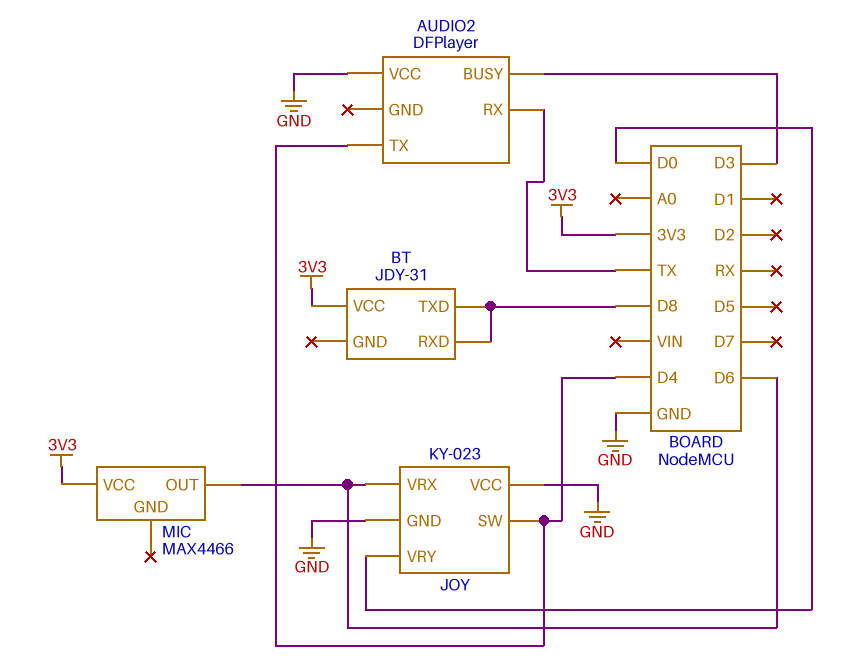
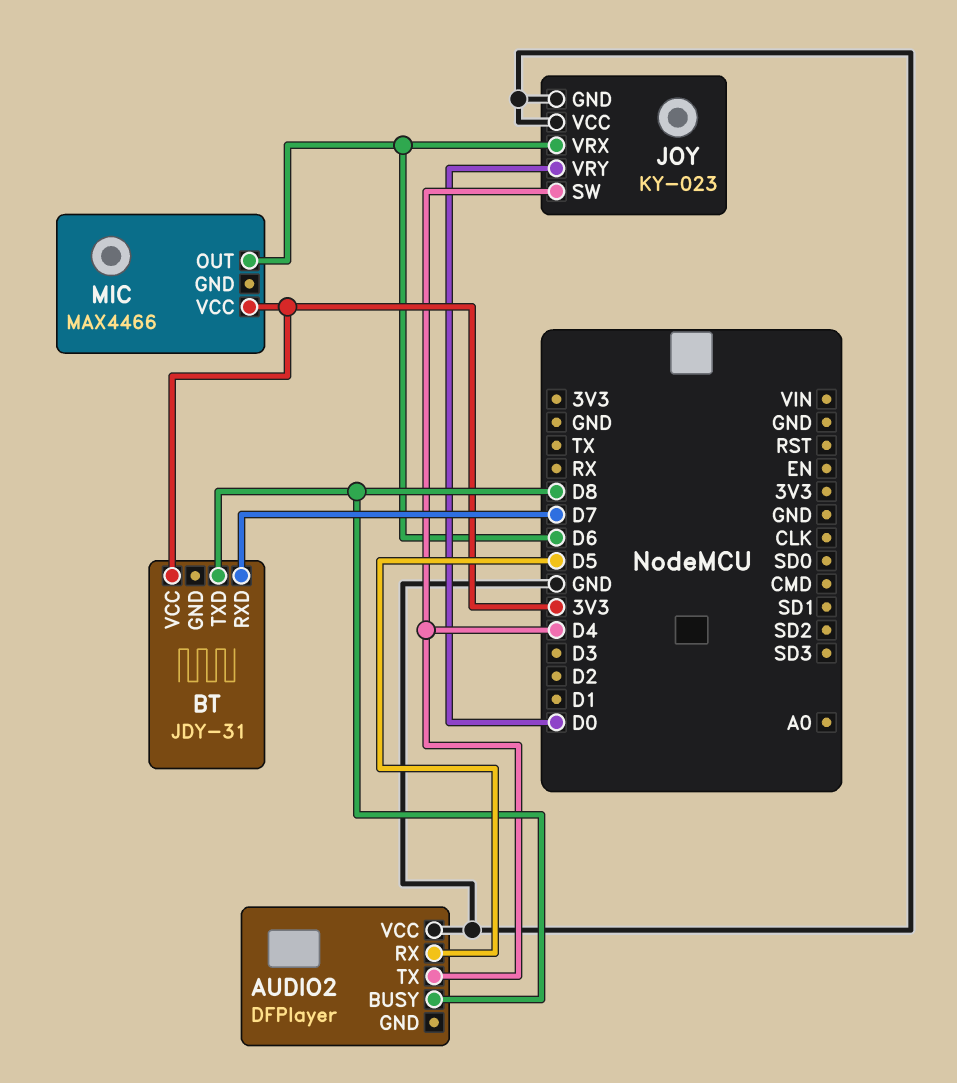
AUDIO2 pin BUSY: D3 -> D8
AUDIO2 pin RX: TX -> D5
BT pin RXD: D8 -> D7

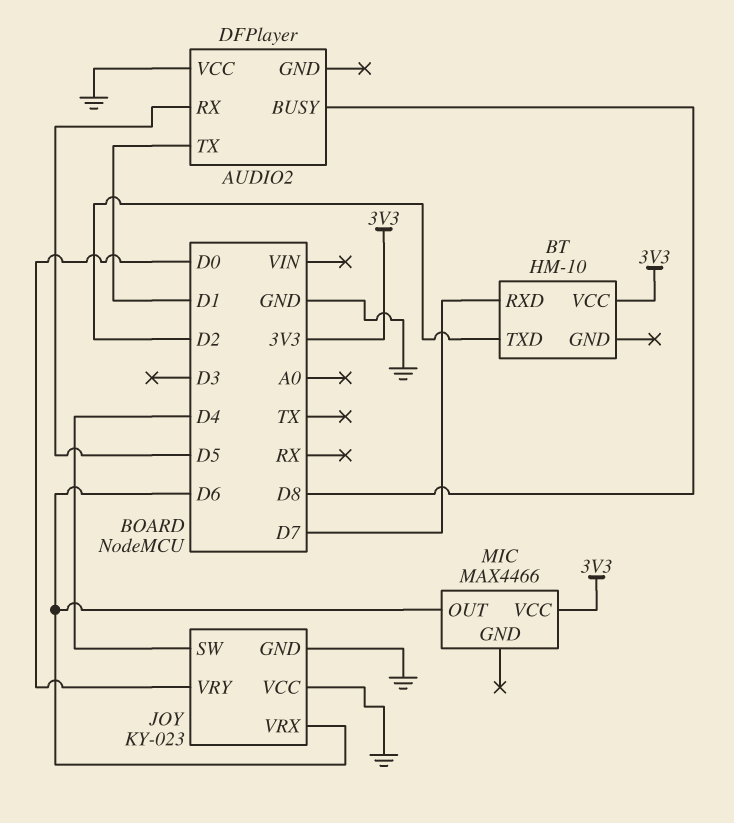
AUDIO2 pin TX: D4 -> D1
BT: JDY-31 -> HM-10
BT pin TXD: D8 -> D2

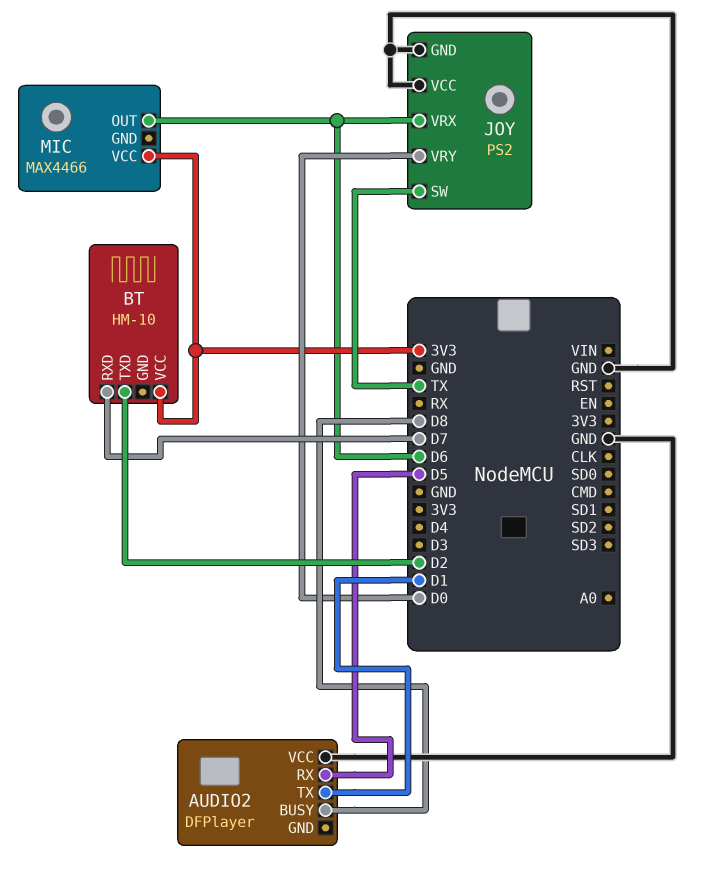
JOY: KY-023 -> PS2
JOY pin SW: D4 -> TX

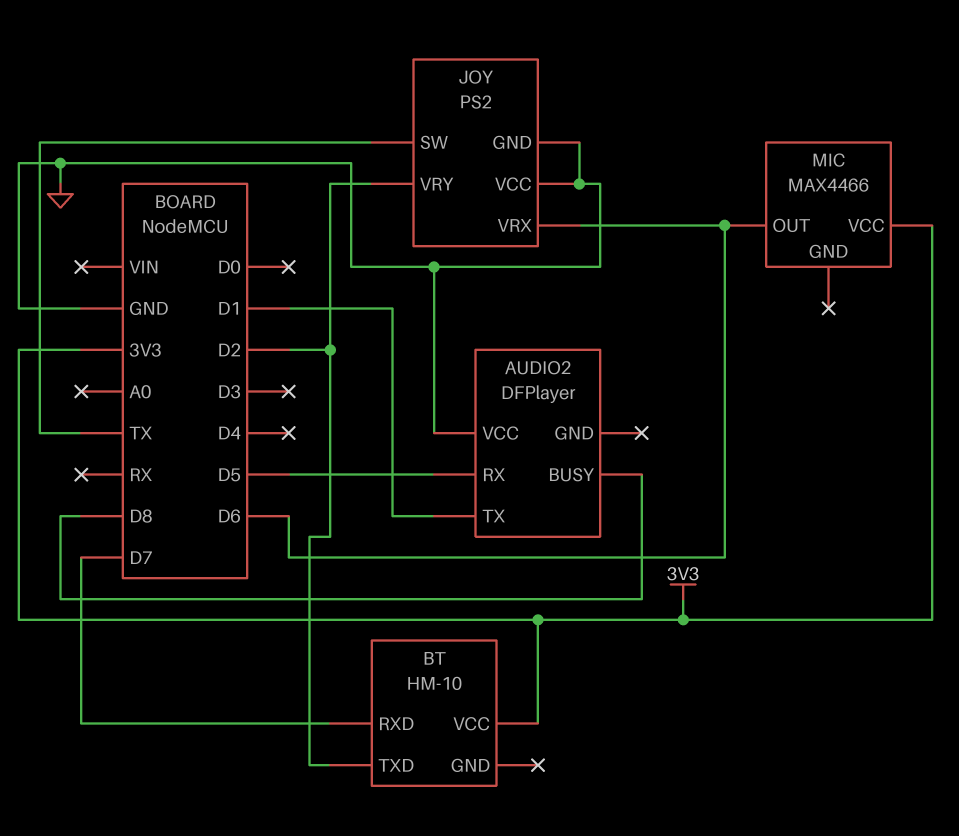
JOY pin VRY: D0 -> D2

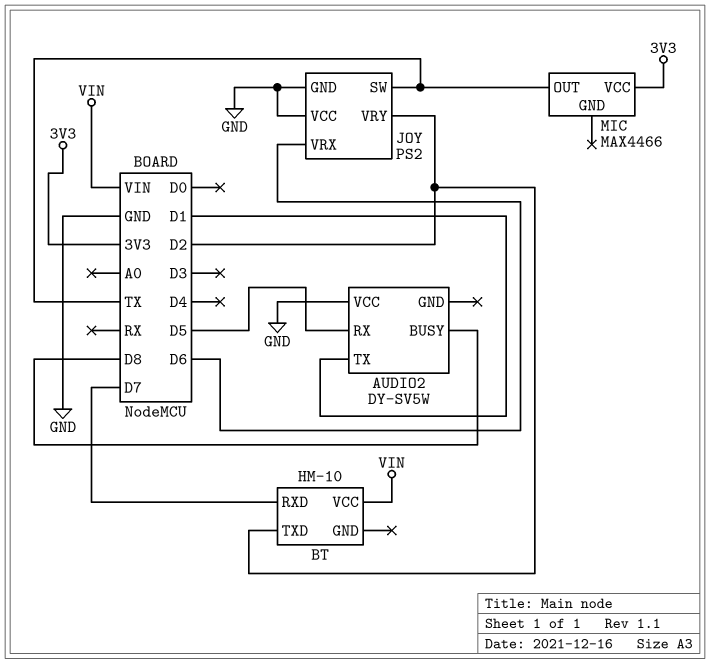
AUDIO2: DFPlayer -> DY-SV5W
BT pin VCC: 3V3 -> VIN
MIC pin OUT: D6 -> TX

